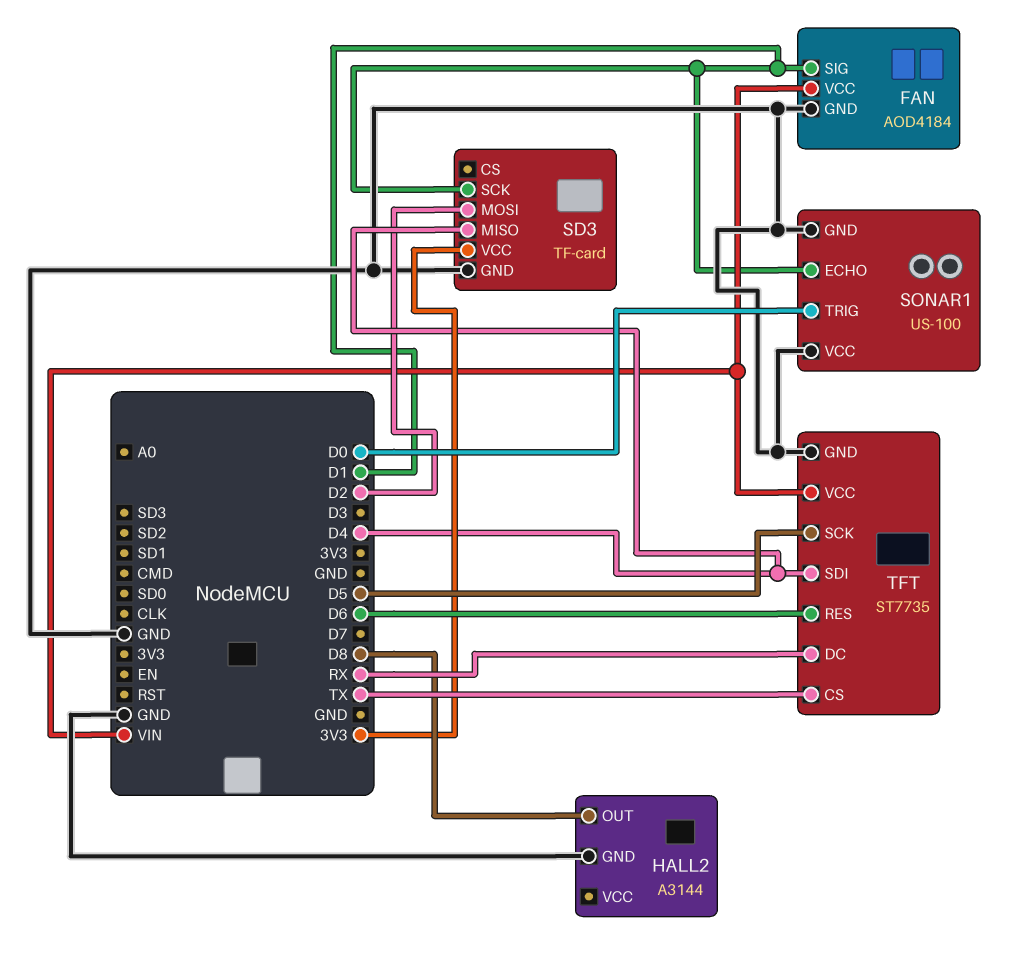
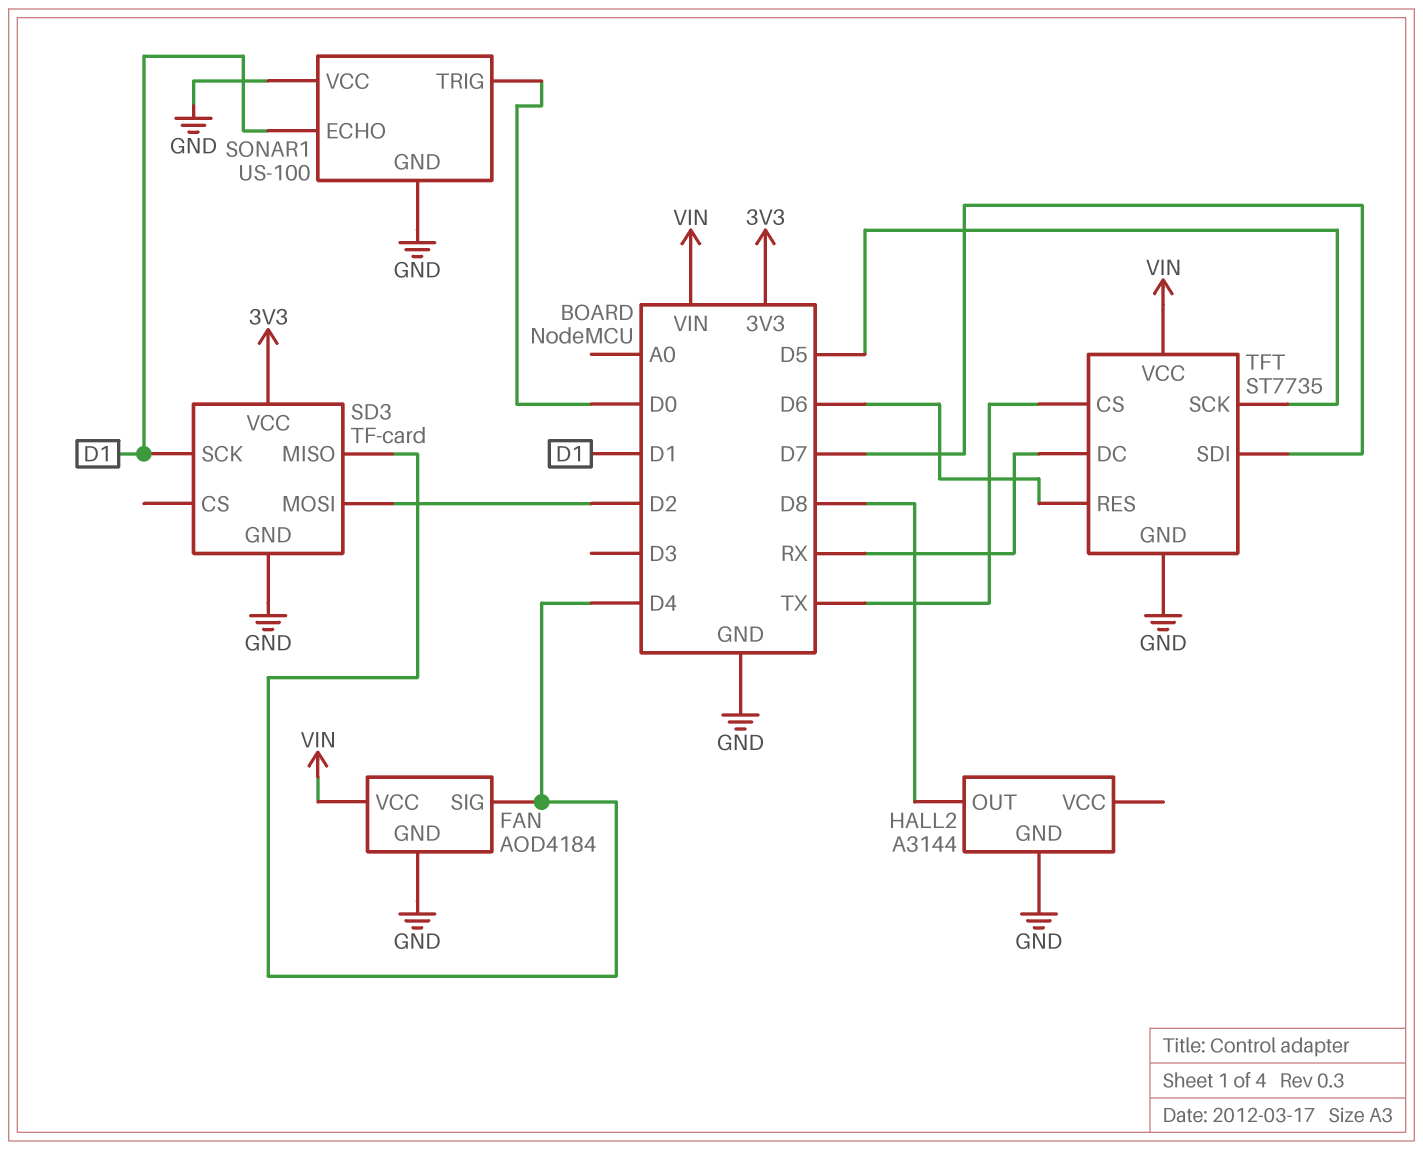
FAN pin SIG: D1 -> D4
TFT pin SDI: D4 -> D7

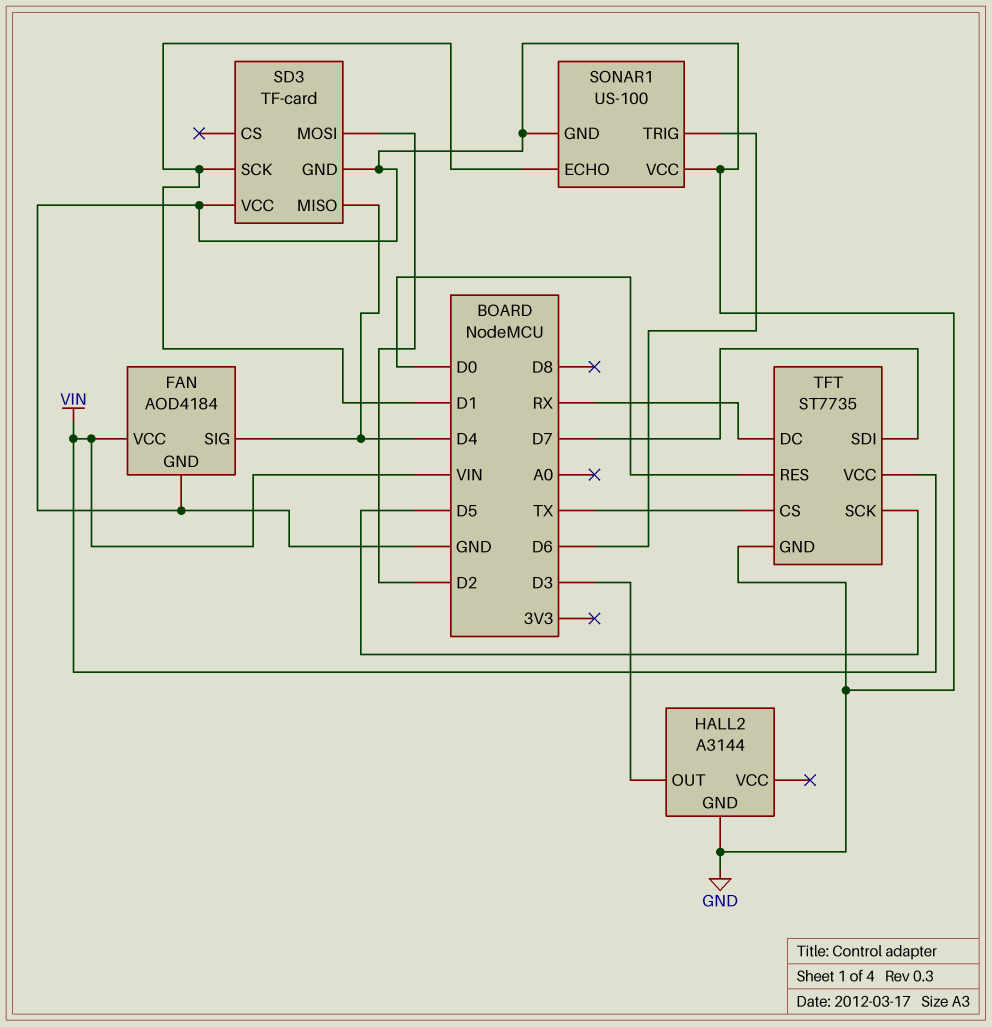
HALL2 pin OUT: D8 -> D3
SD3 pin VCC: 3V3 -> GND
SONAR1 pin TRIG: D0 -> D6
TFT pin RES: D6 -> D0

